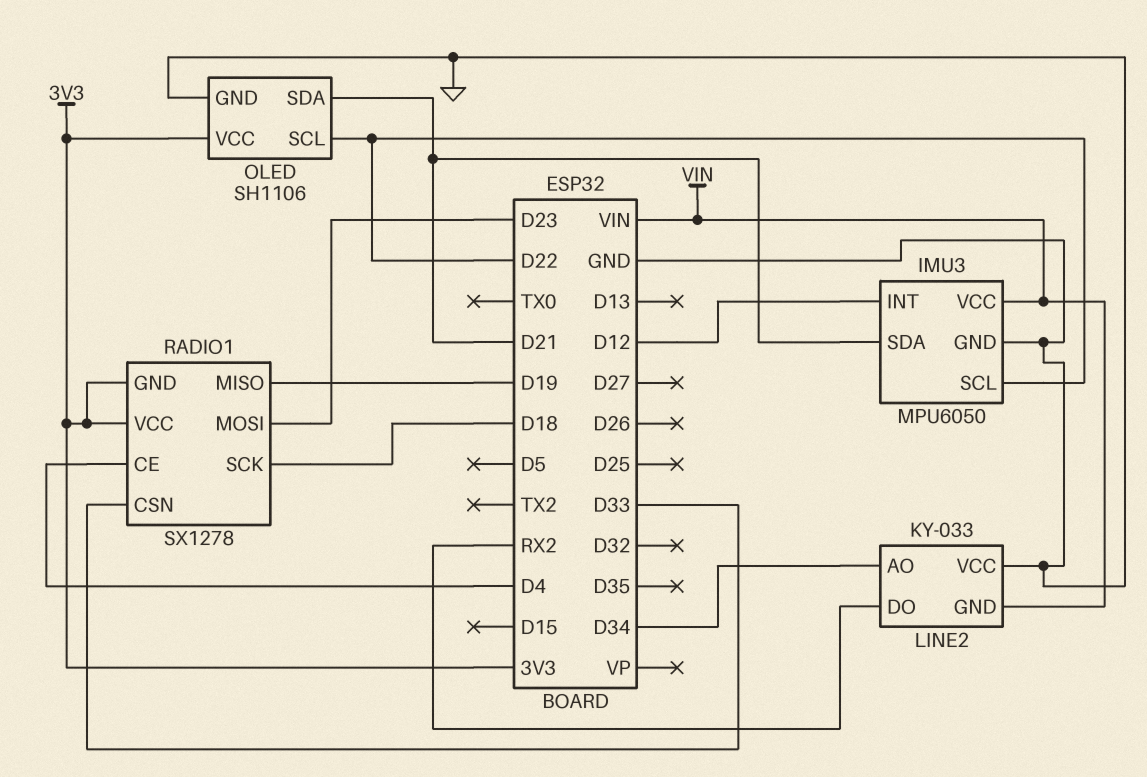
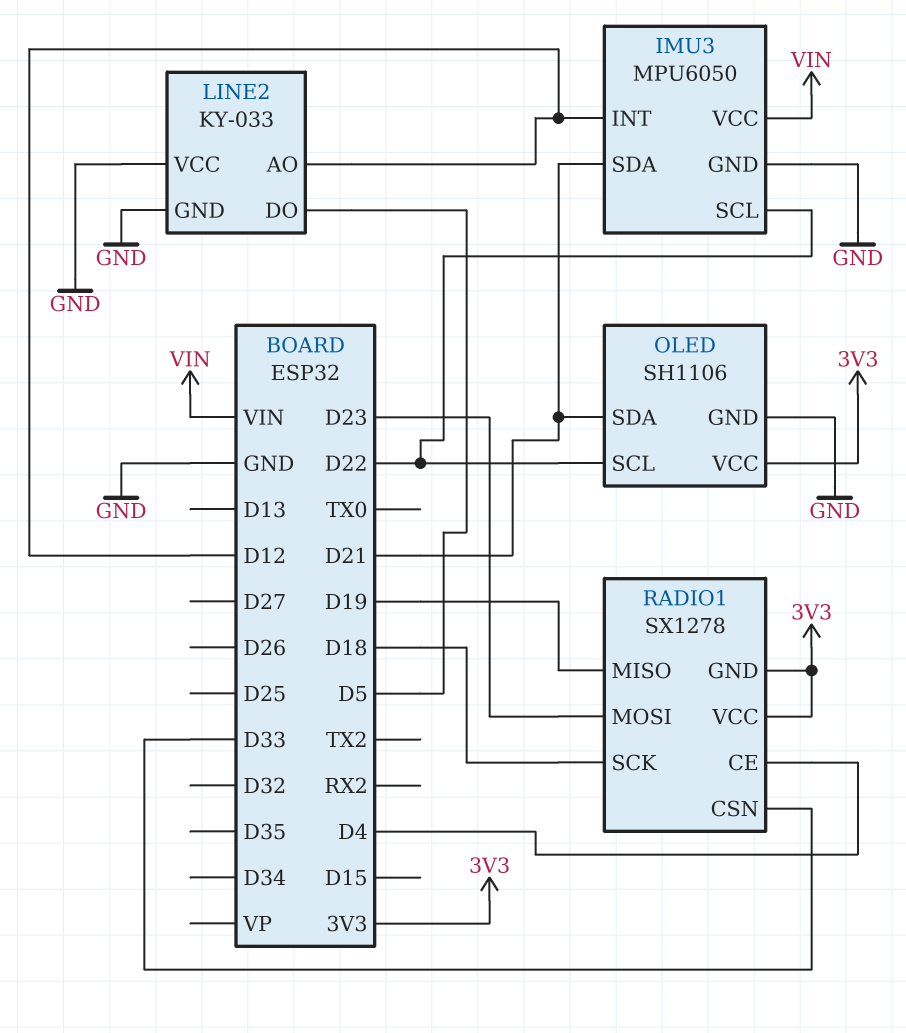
LINE2 pin AO: D34 -> D12
LINE2 pin DO: RX2 -> D5
LINE2 pin GND: VIN -> GND

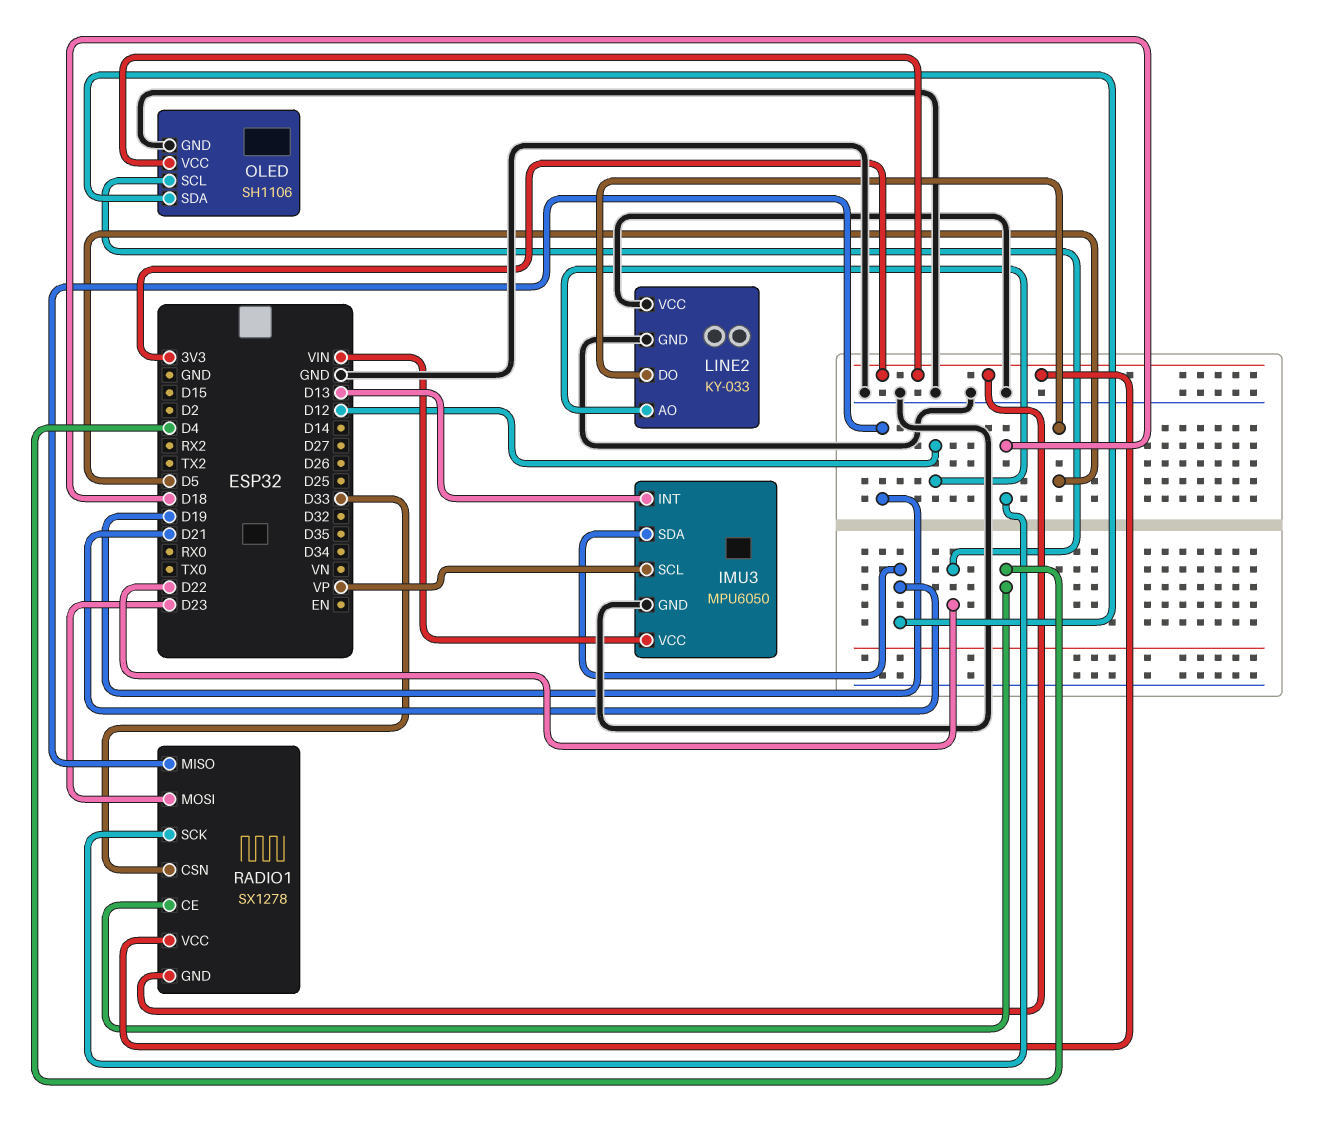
IMU3 pin INT: D12 -> D13
IMU3 pin SCL: D22 -> VP

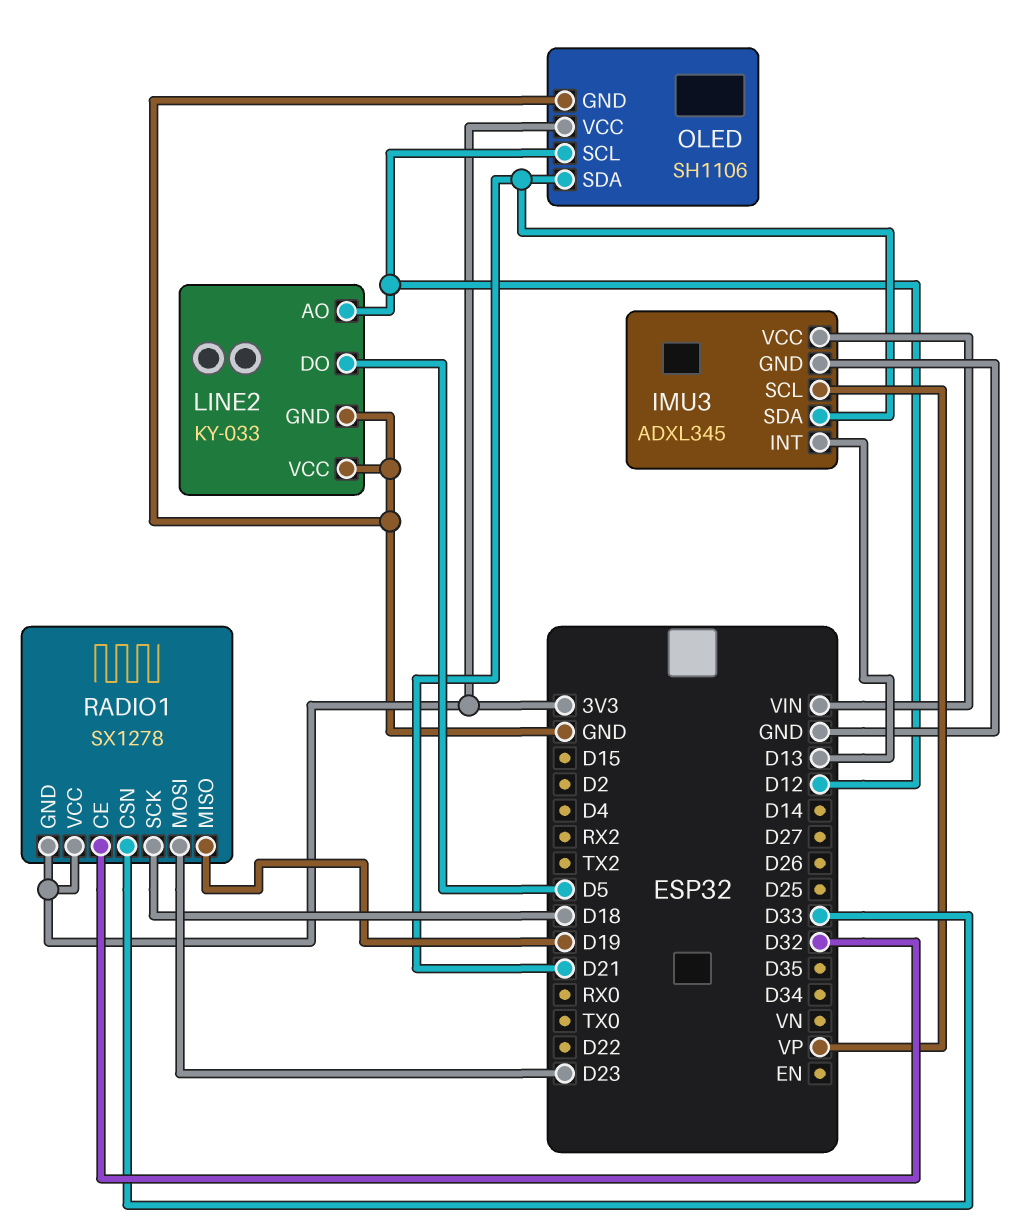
IMU3: MPU6050 -> ADXL345
OLED pin SCL: D22 -> D12
RADIO1 pin CE: D4 -> D32

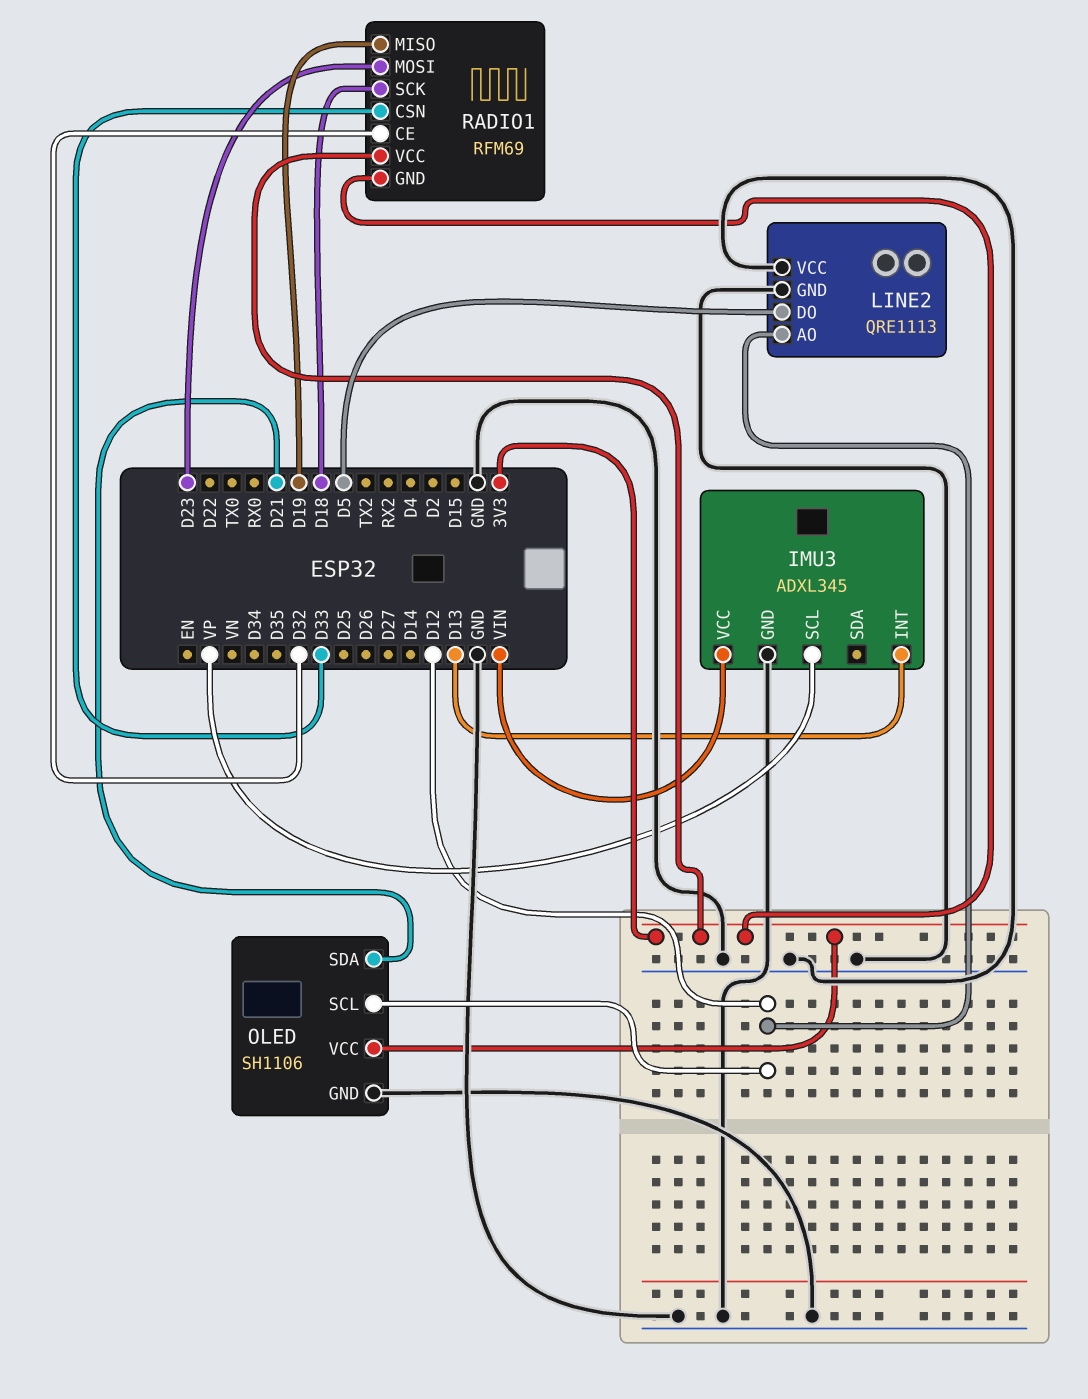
IMU3 pin SDA: D21 -> none
LINE2: KY-033 -> QRE1113
RADIO1: SX1278 -> RFM69

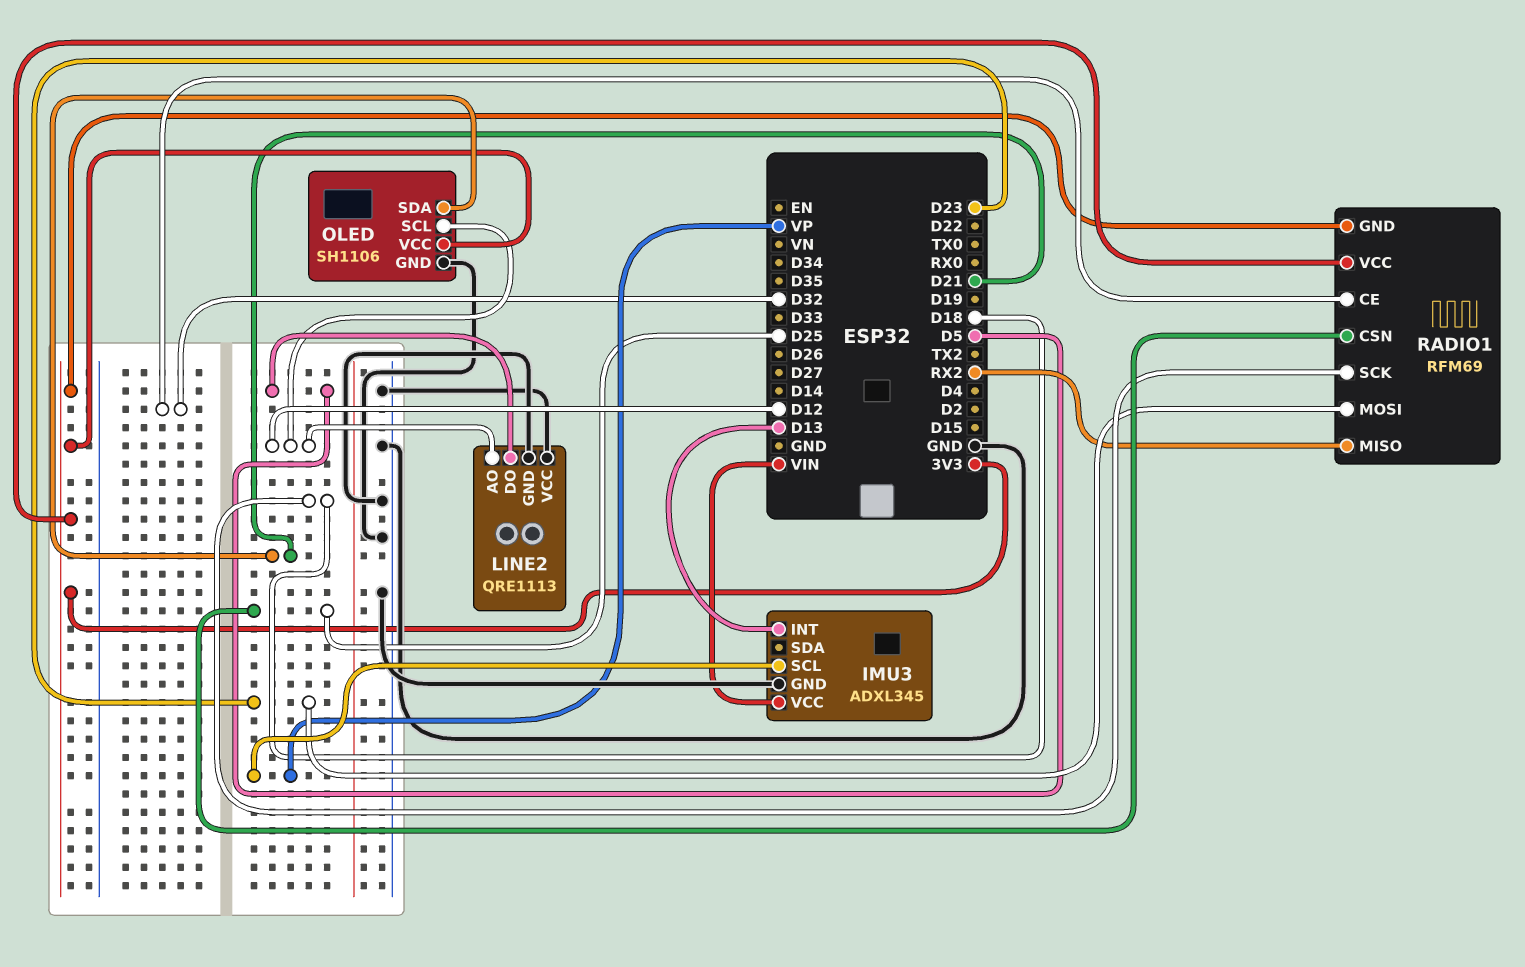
RADIO1 pin CSN: D33 -> D25
RADIO1 pin MISO: D19 -> RX2

